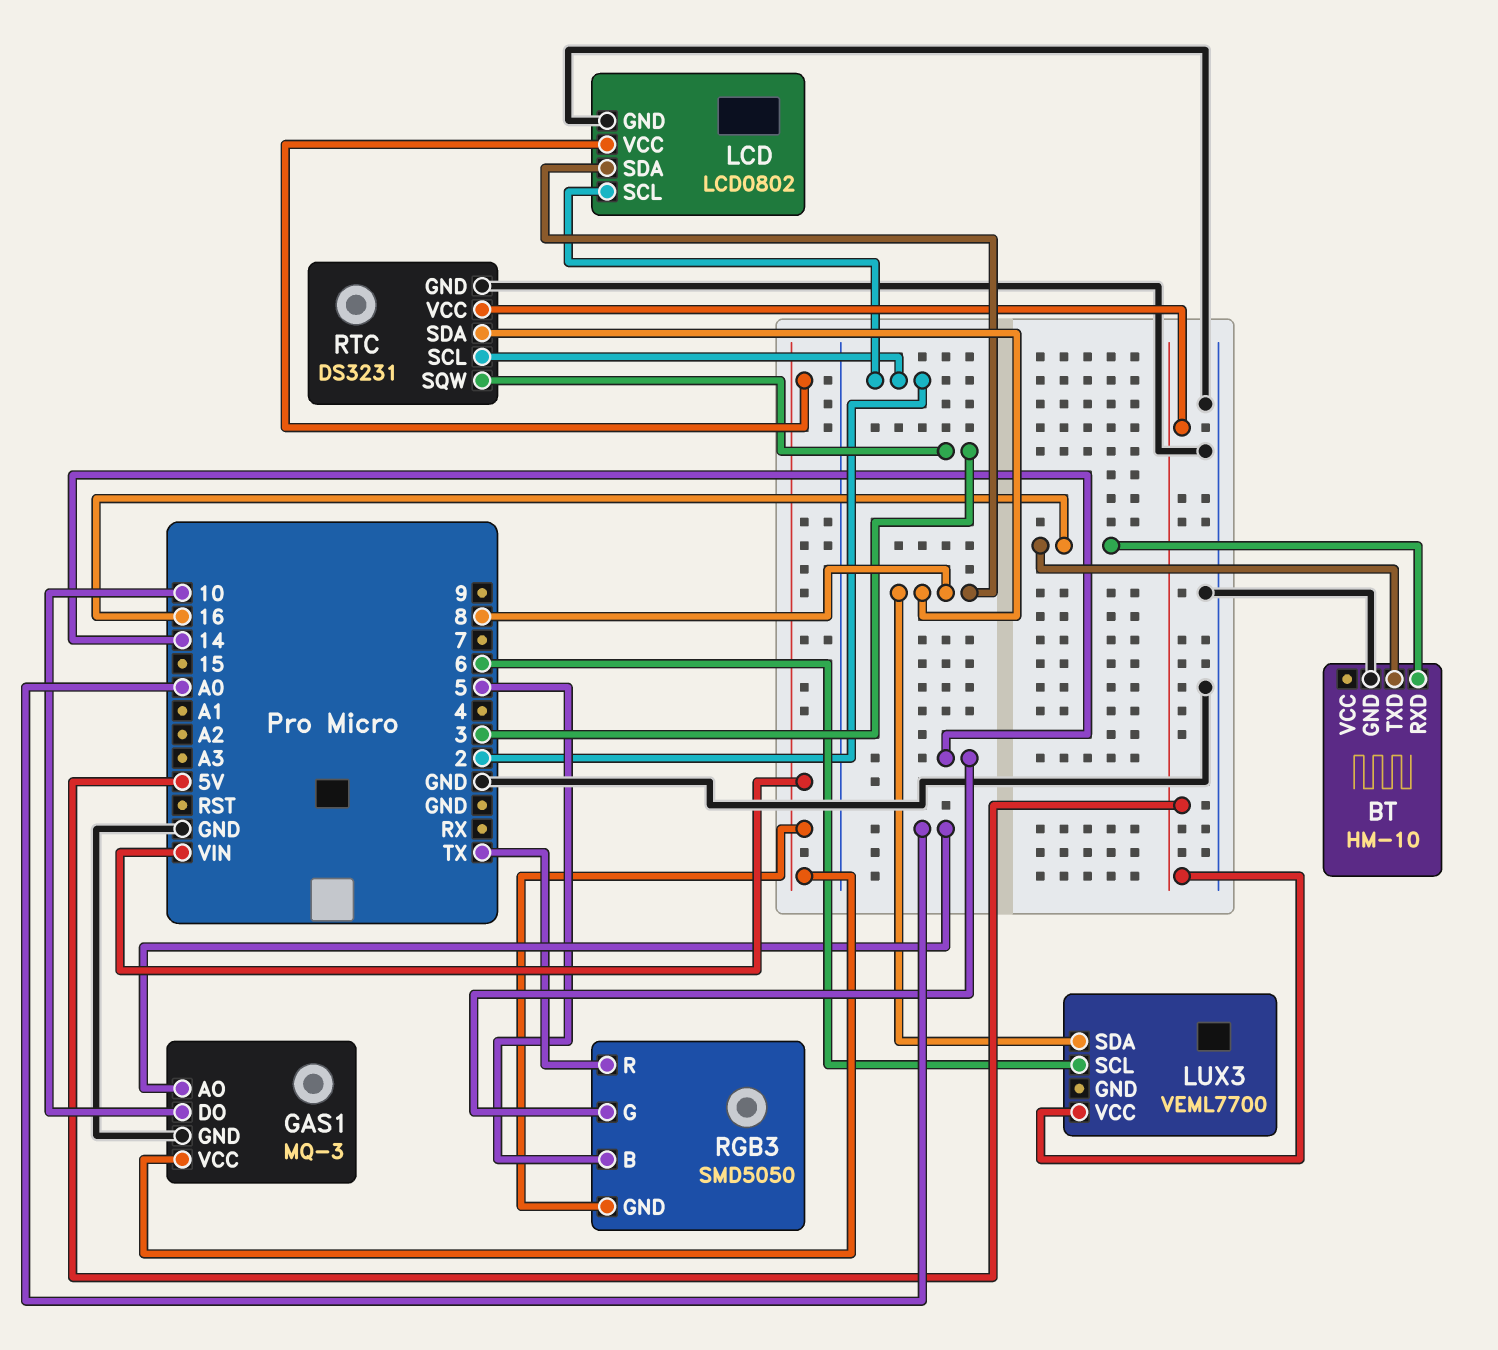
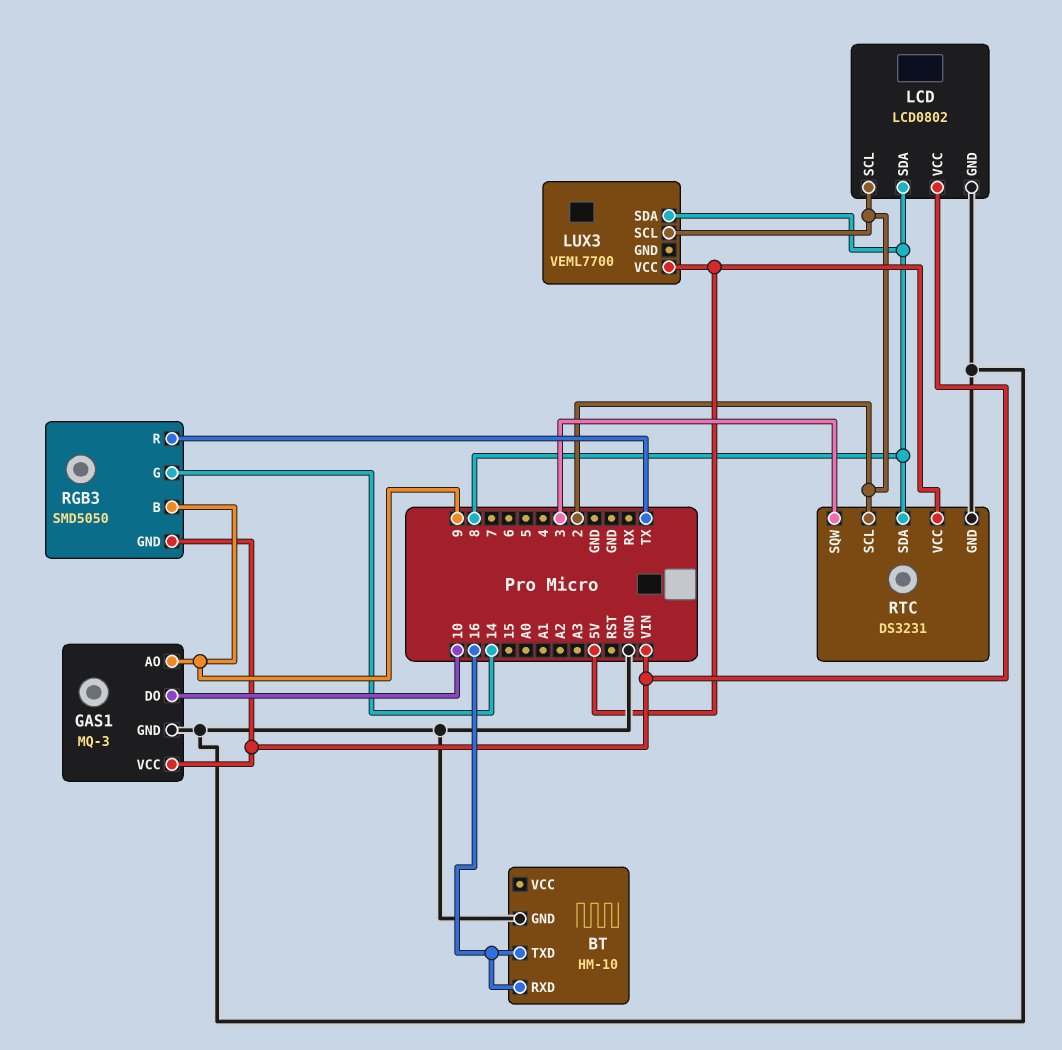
GAS1 pin AO: A0 -> 9
LUX3 pin SCL: 6 -> 2
RGB3 pin B: 5 -> 9

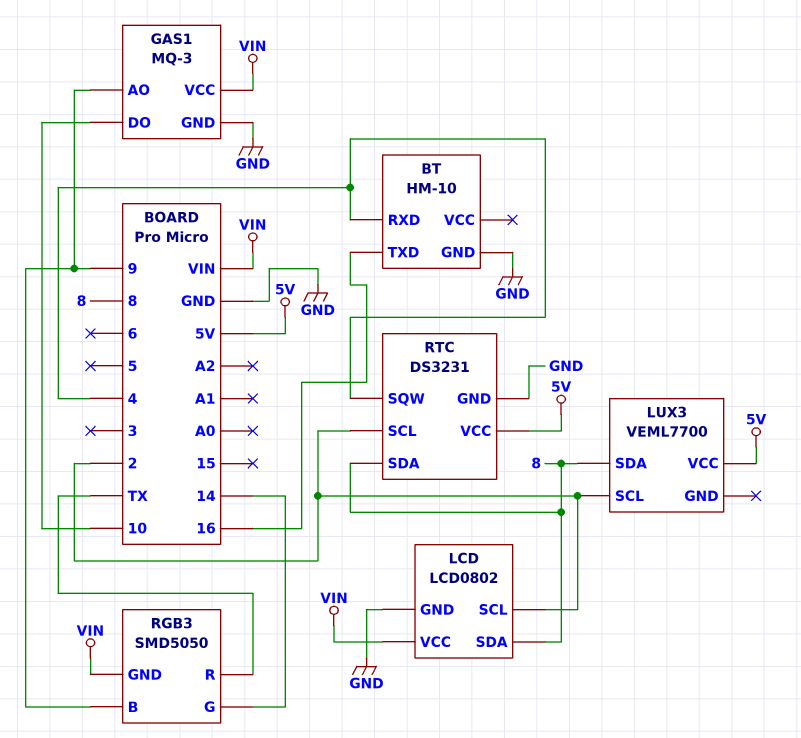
BT pin RXD: 16 -> 4
RTC pin SQW: 3 -> 4

